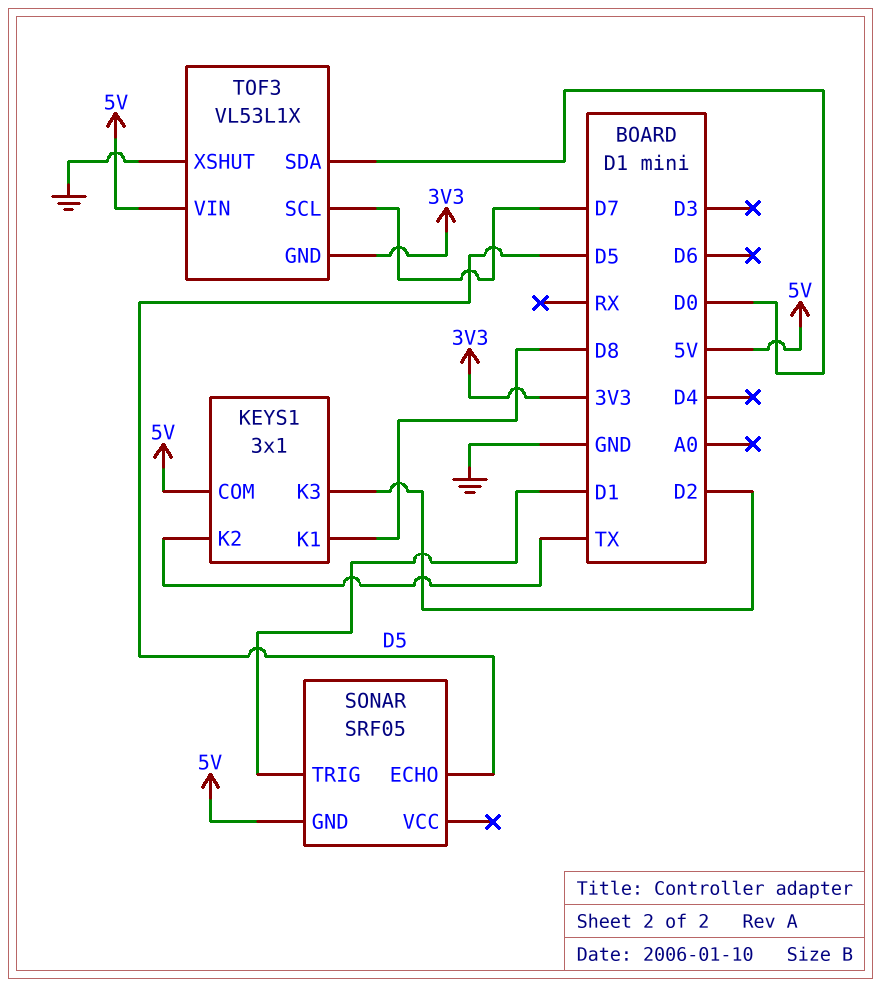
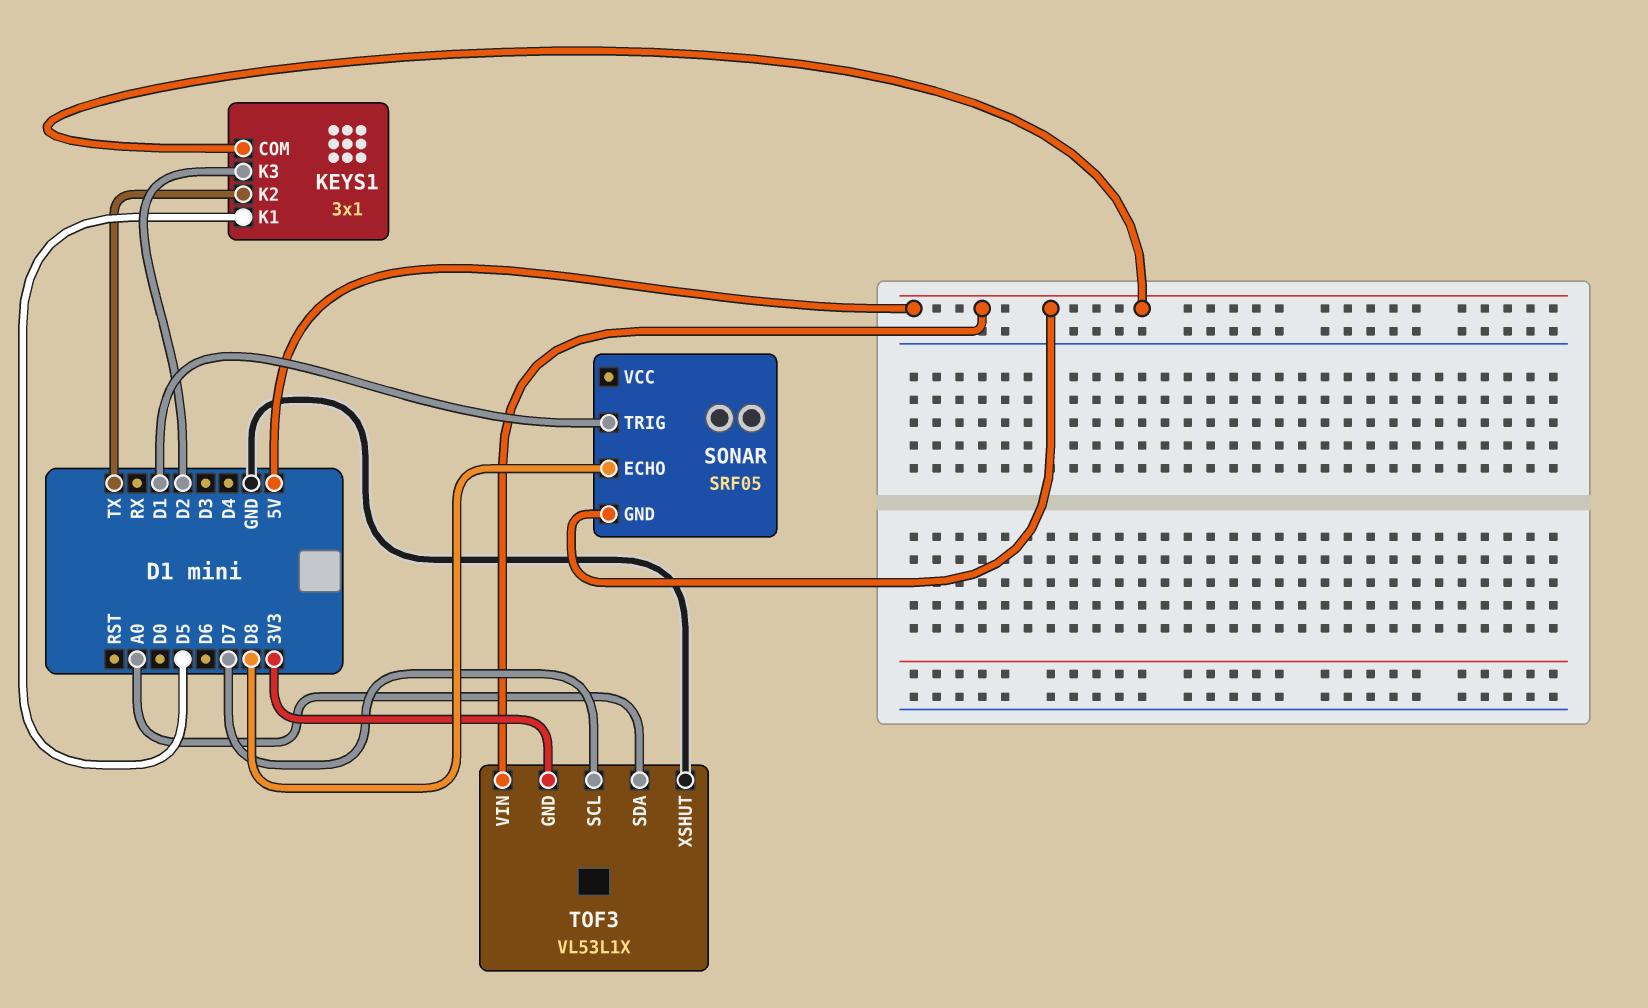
KEYS1 pin K1: D8 -> D5
SONAR pin ECHO: D5 -> D8
TOF3 pin SDA: D0 -> A0

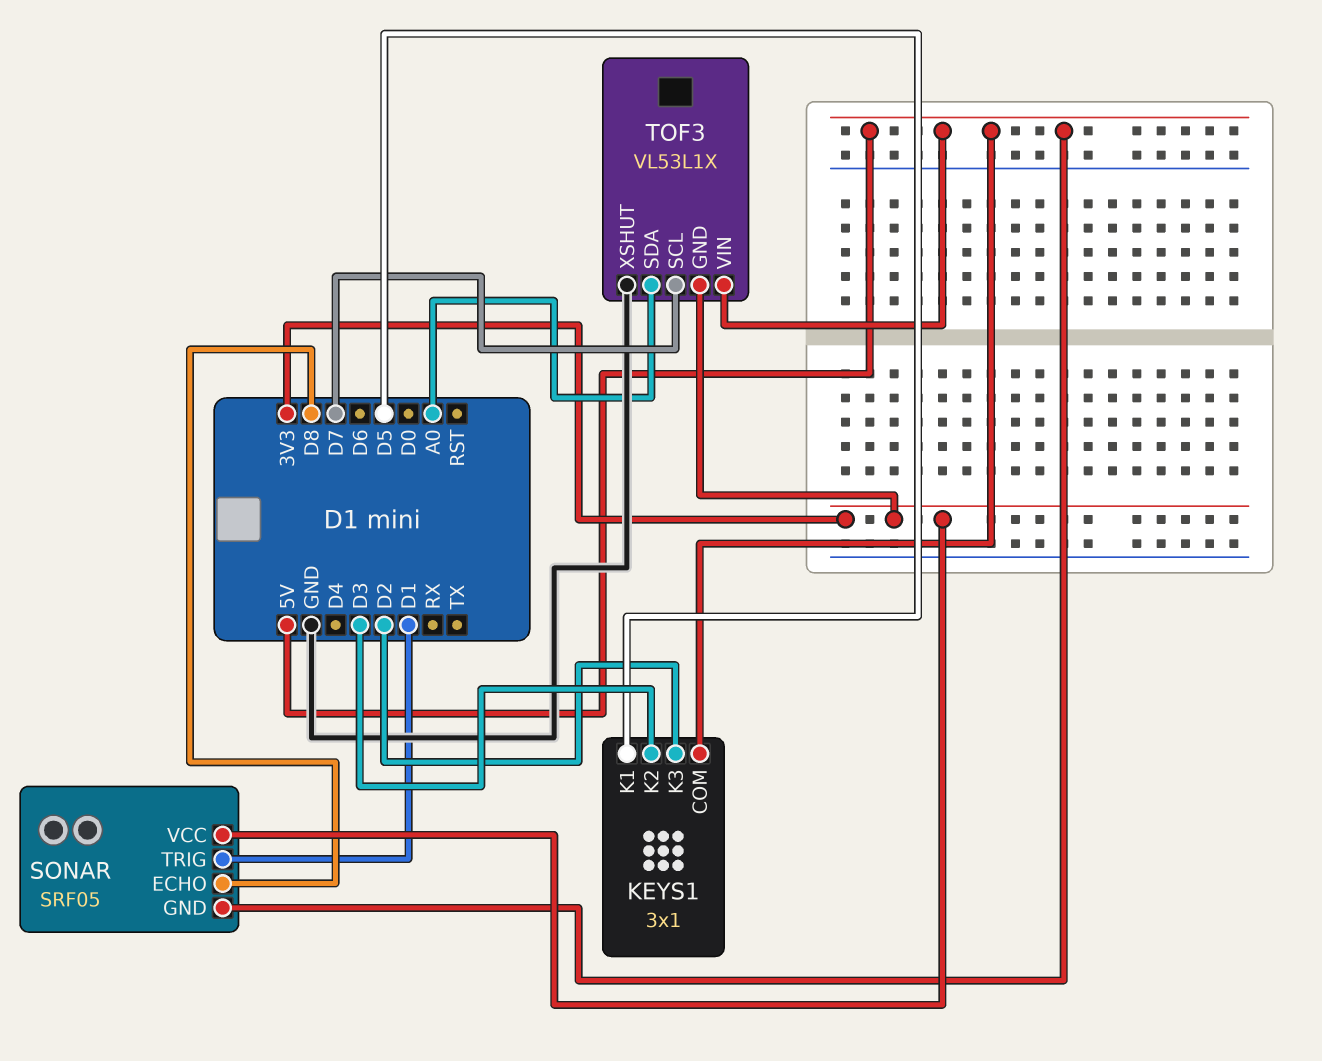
KEYS1 pin K2: TX -> D3
SONAR pin VCC: none -> 3V3

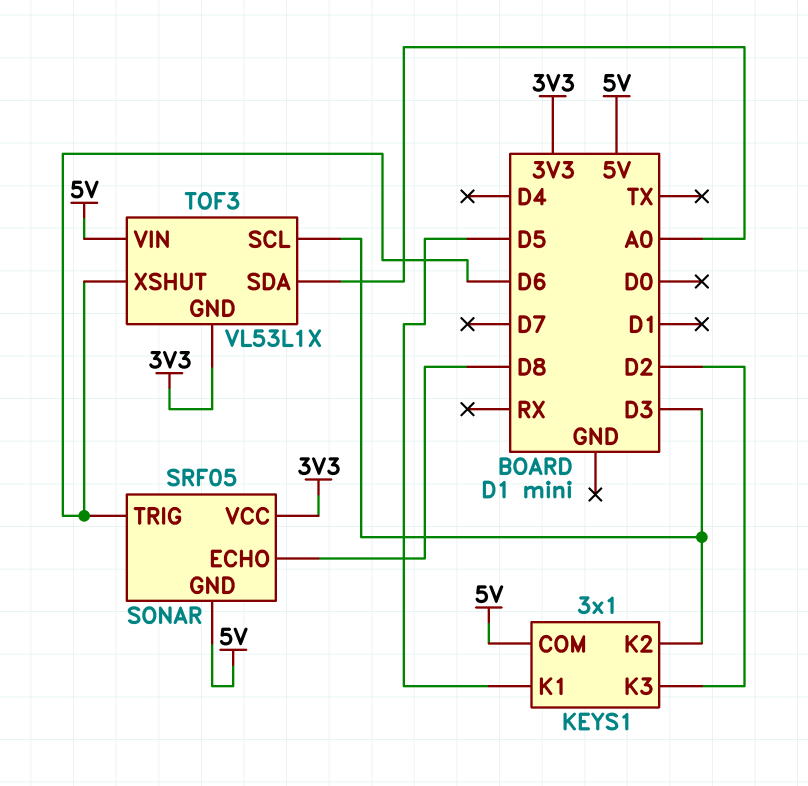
SONAR pin TRIG: D1 -> D6
TOF3 pin SCL: D7 -> D3
TOF3 pin XSHUT: GND -> D6

